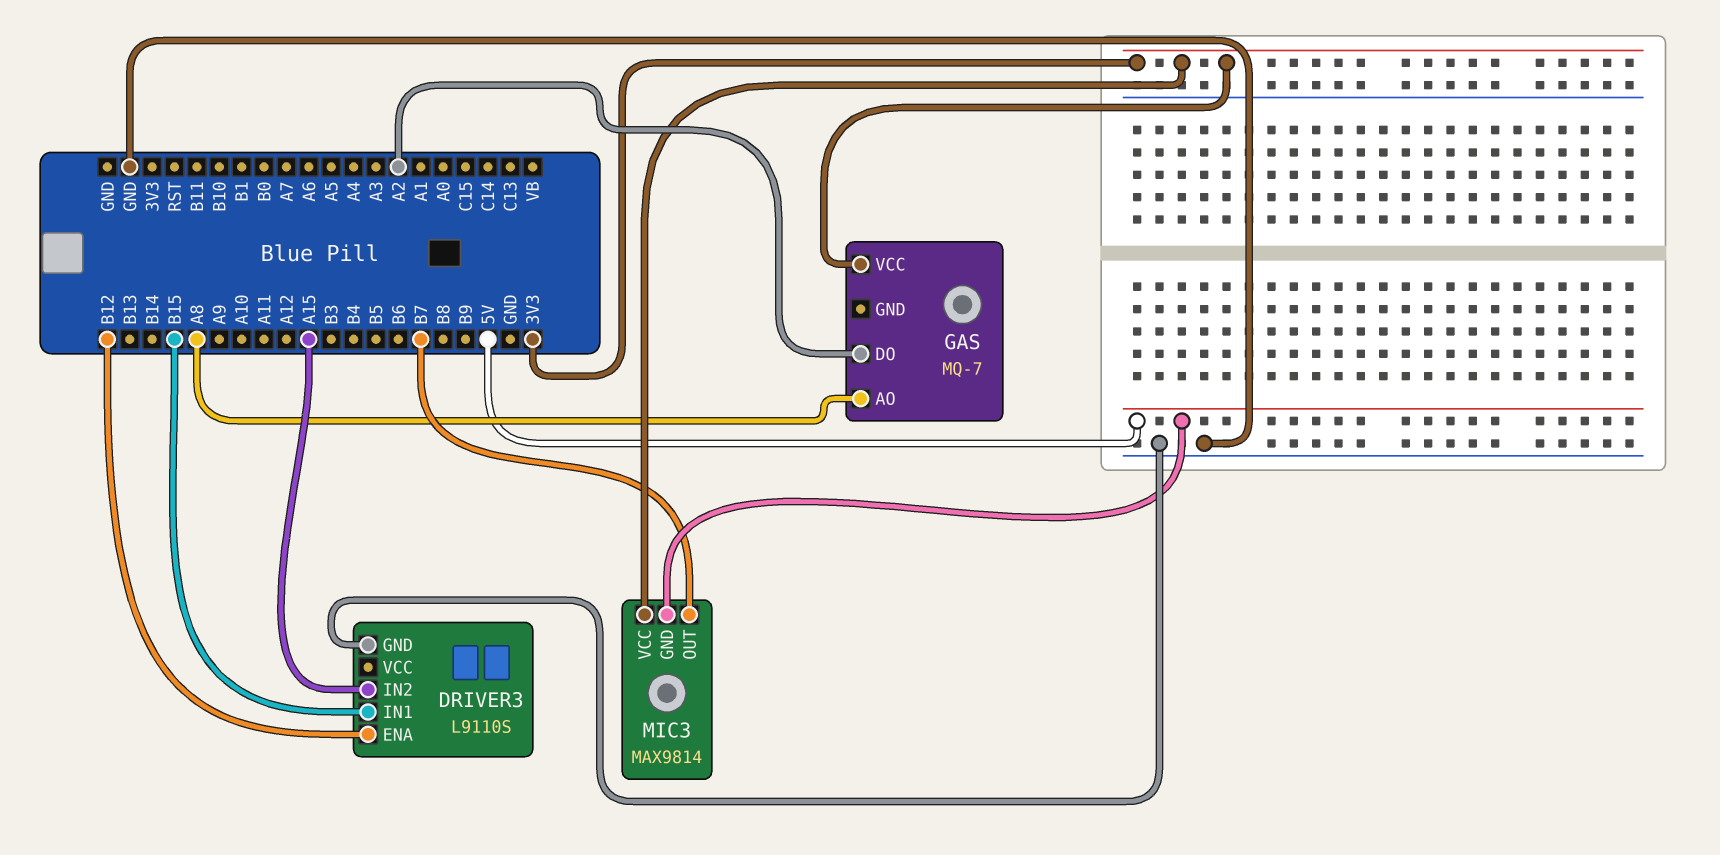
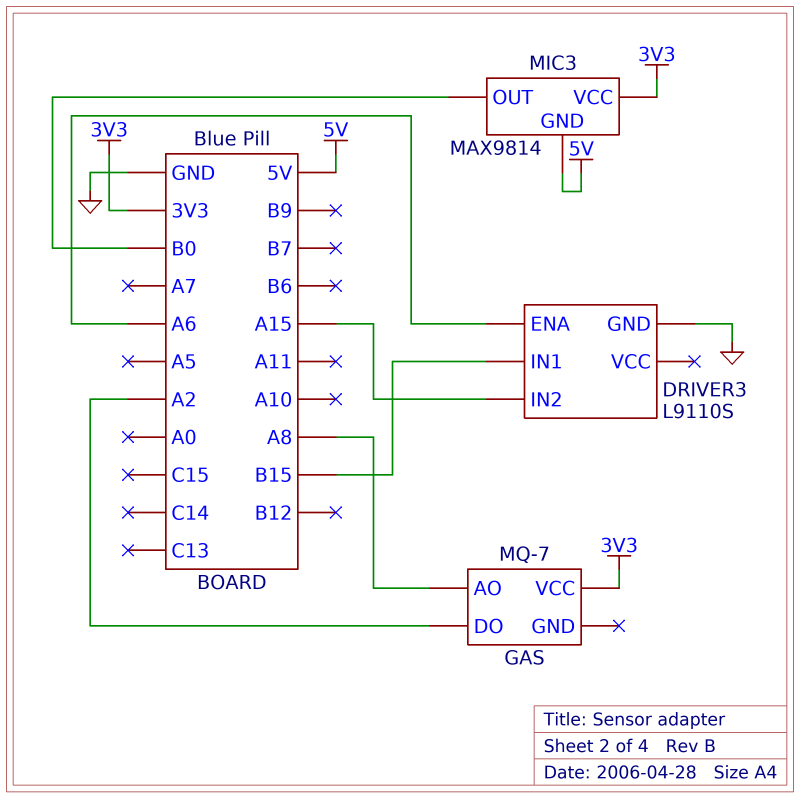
DRIVER3 pin ENA: B12 -> A6
MIC3 pin OUT: B7 -> B0

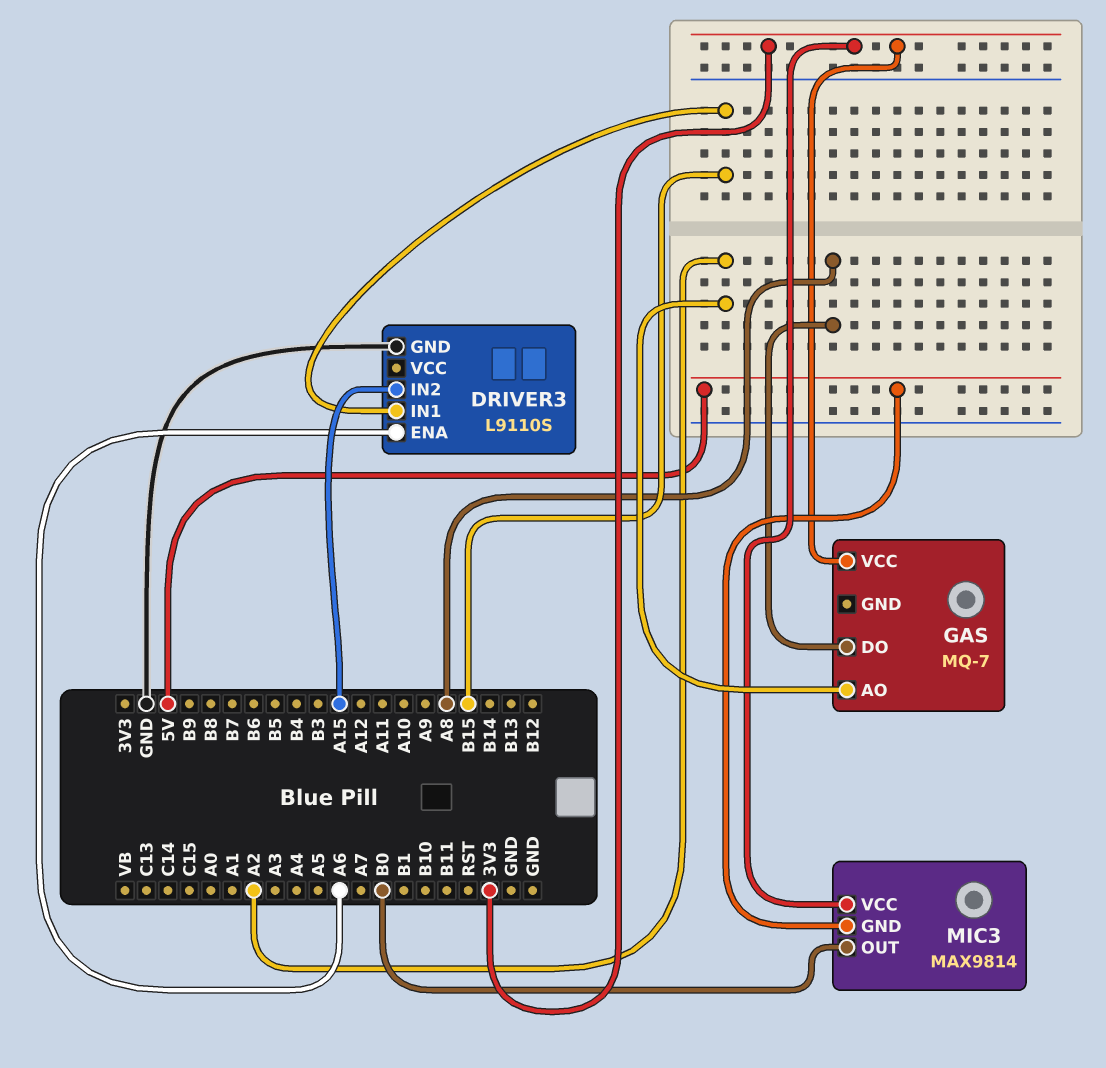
GAS pin AO: A8 -> A2
GAS pin DO: A2 -> A8

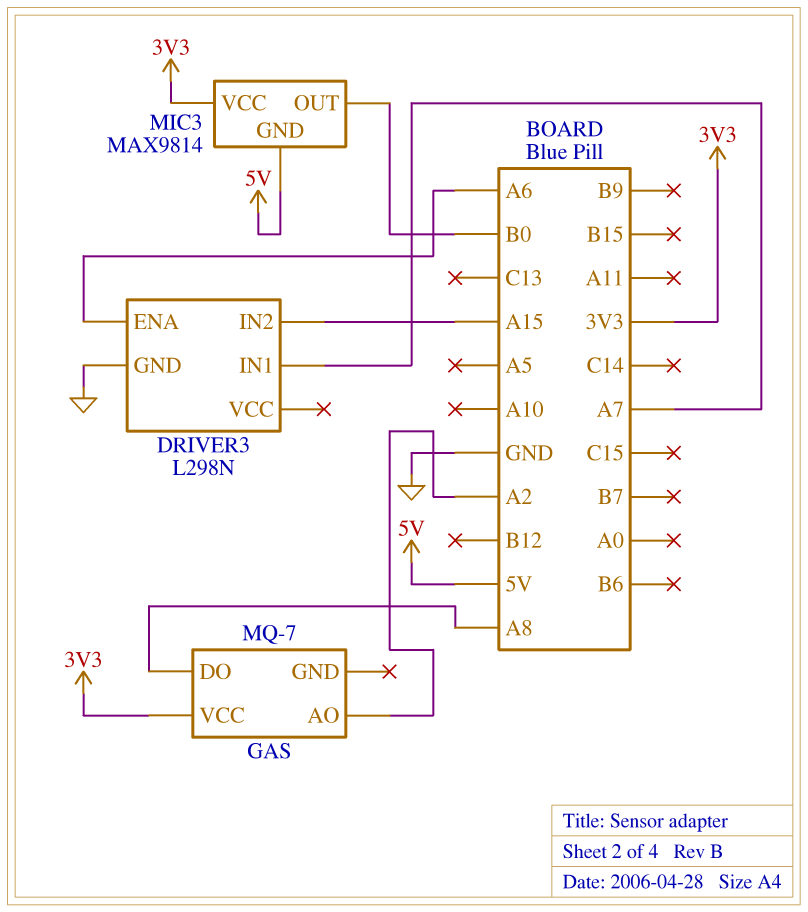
DRIVER3: L9110S -> L298N
DRIVER3 pin IN1: B15 -> A7

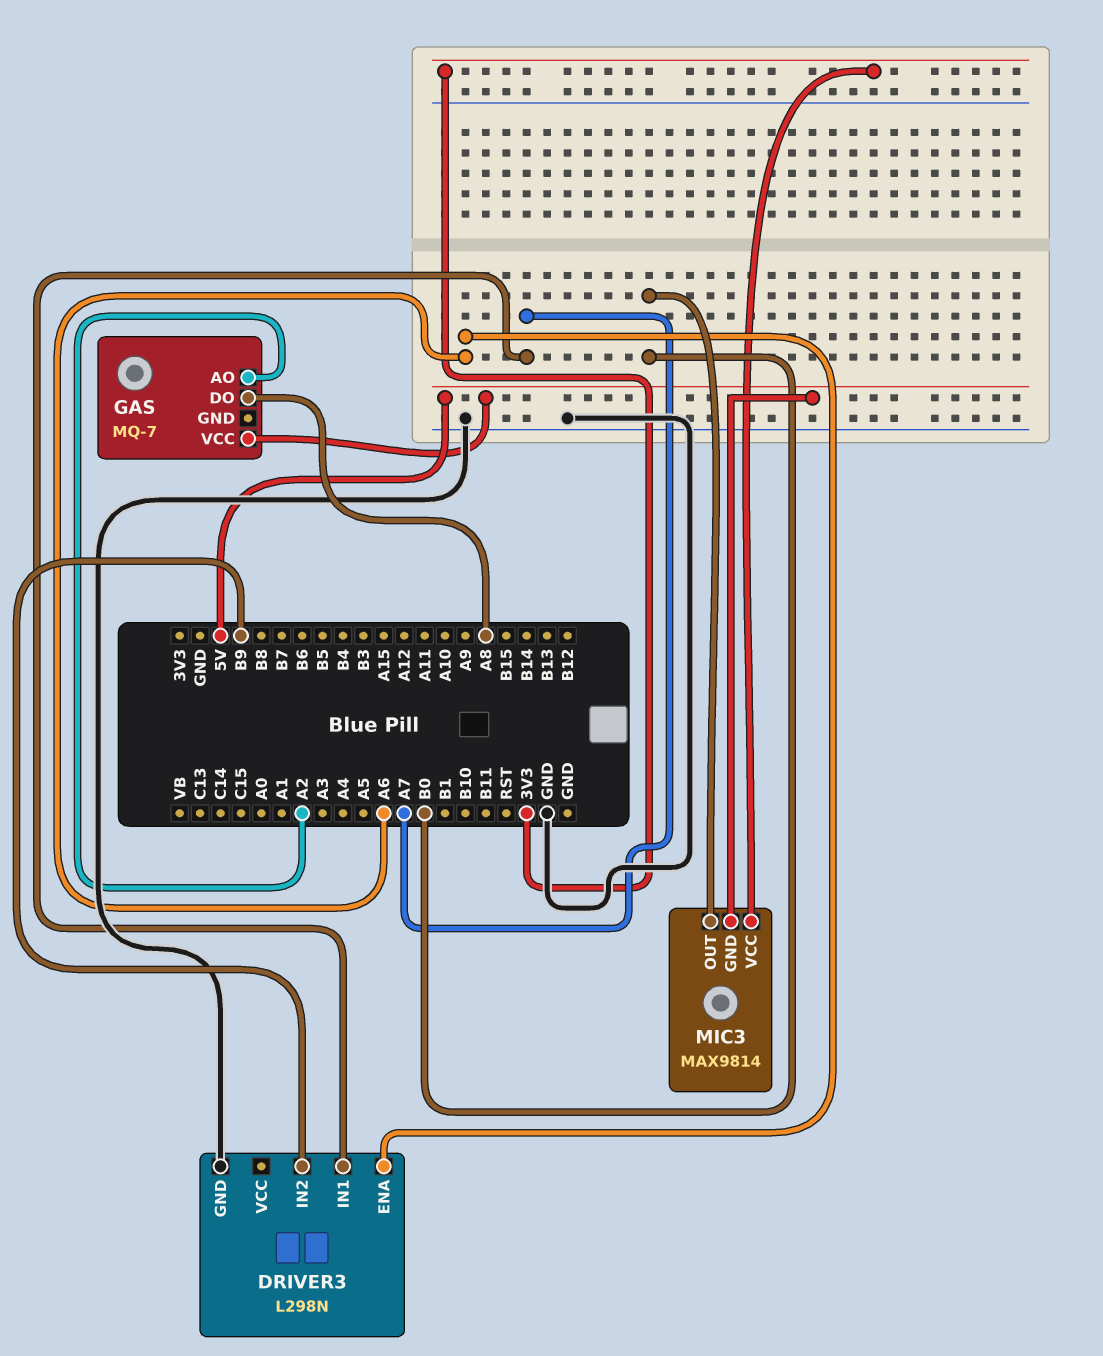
DRIVER3 pin IN2: A15 -> B9
GAS pin VCC: 3V3 -> 5V

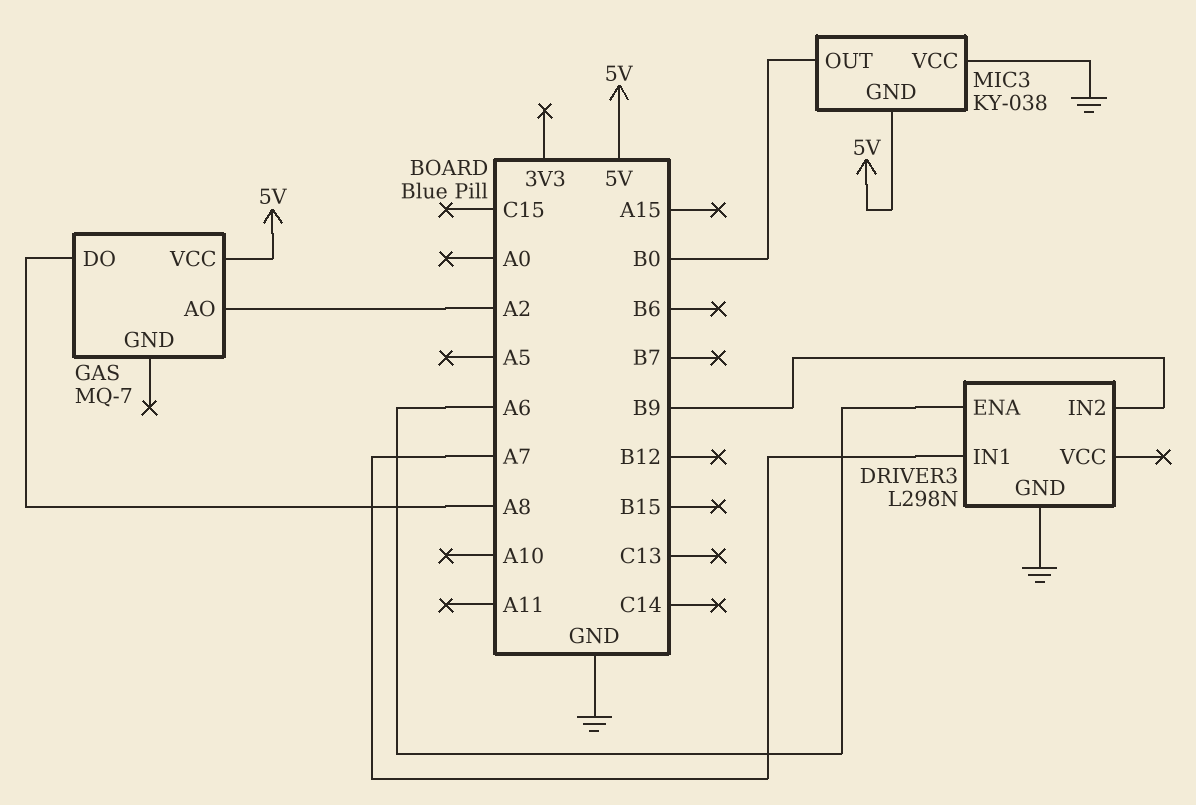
MIC3: MAX9814 -> KY-038
MIC3 pin VCC: 3V3 -> GND

